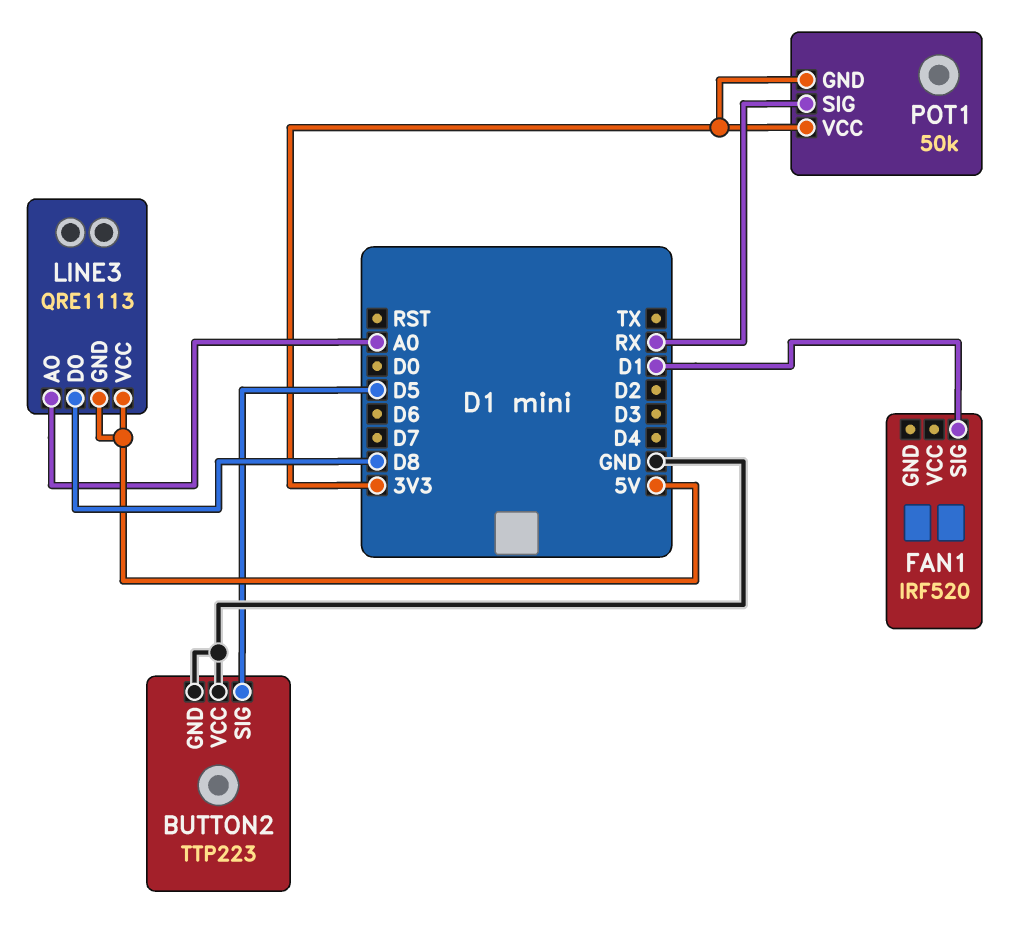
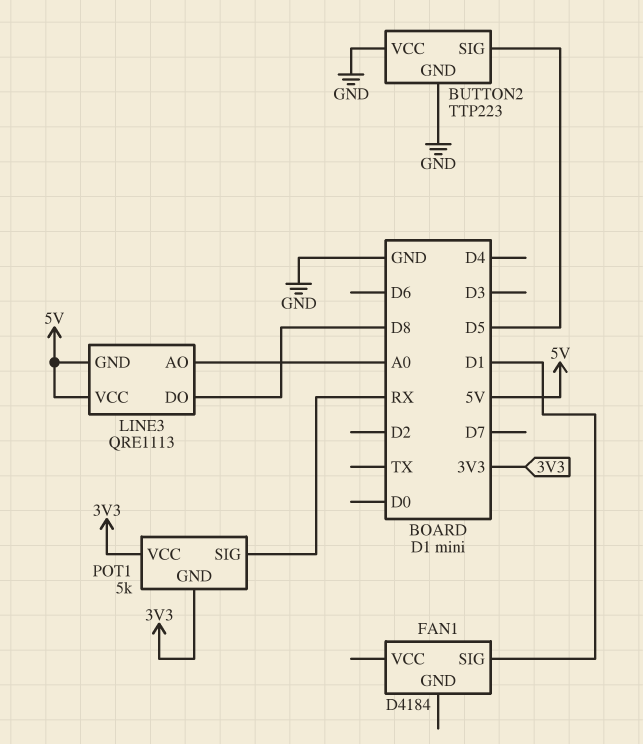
FAN1: IRF520 -> D4184
POT1: 50k -> 5k

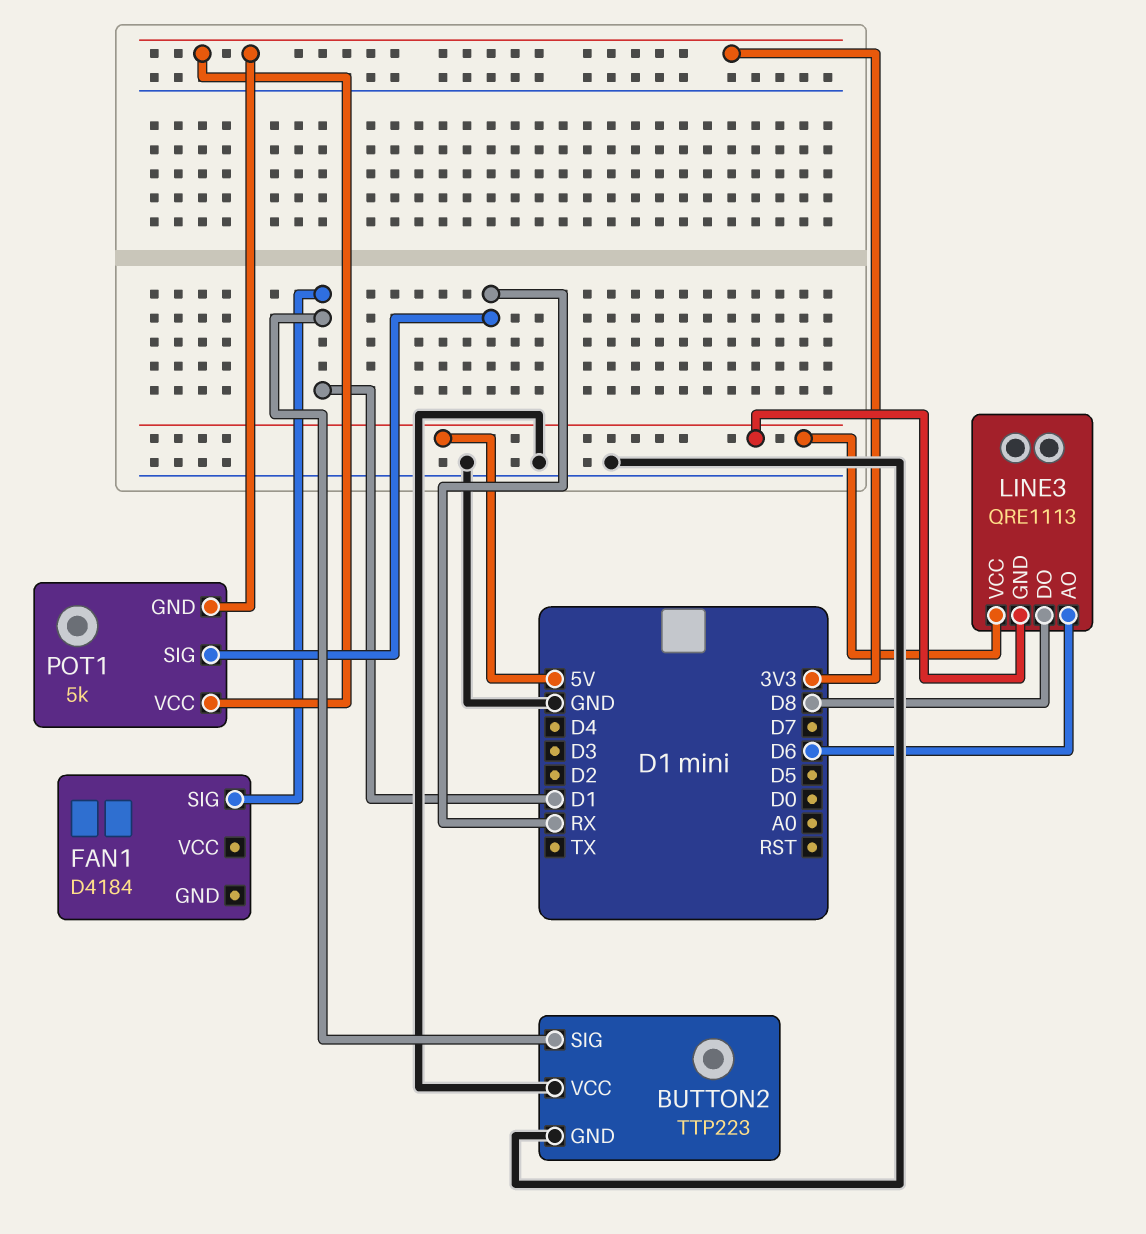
BUTTON2 pin SIG: D5 -> D1
LINE3 pin AO: A0 -> D6

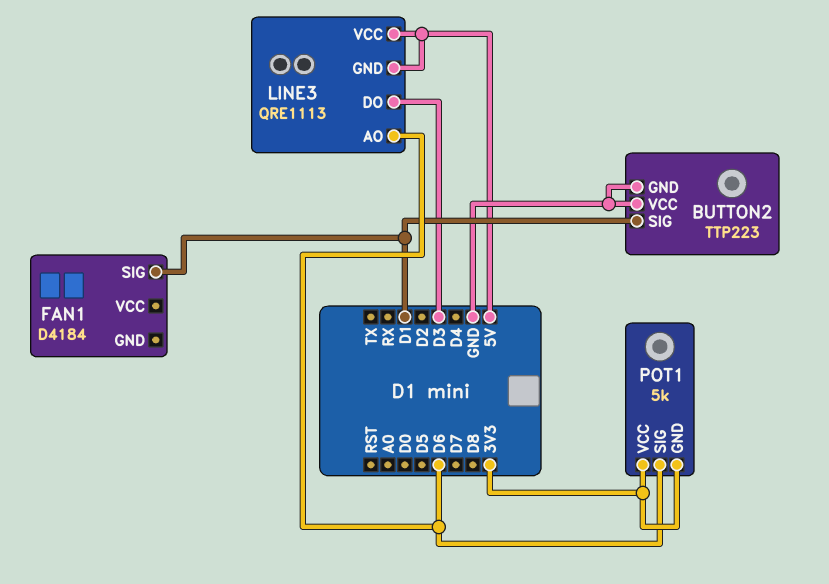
LINE3 pin DO: D8 -> D3
POT1 pin SIG: RX -> D6

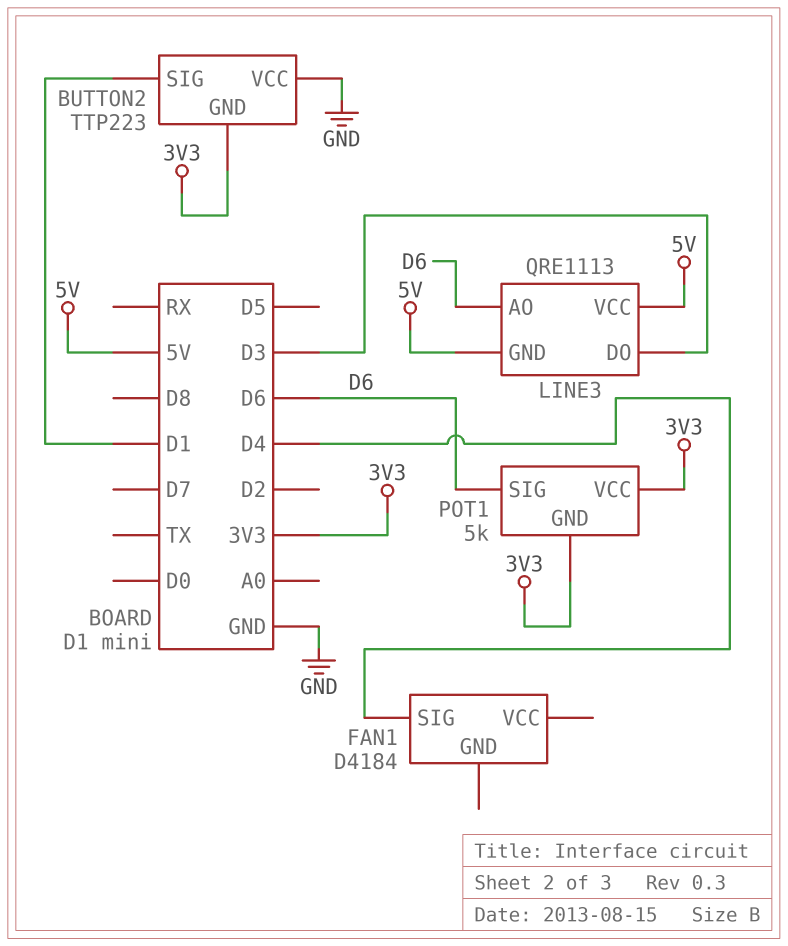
BUTTON2 pin GND: GND -> 3V3
FAN1 pin SIG: D1 -> D4

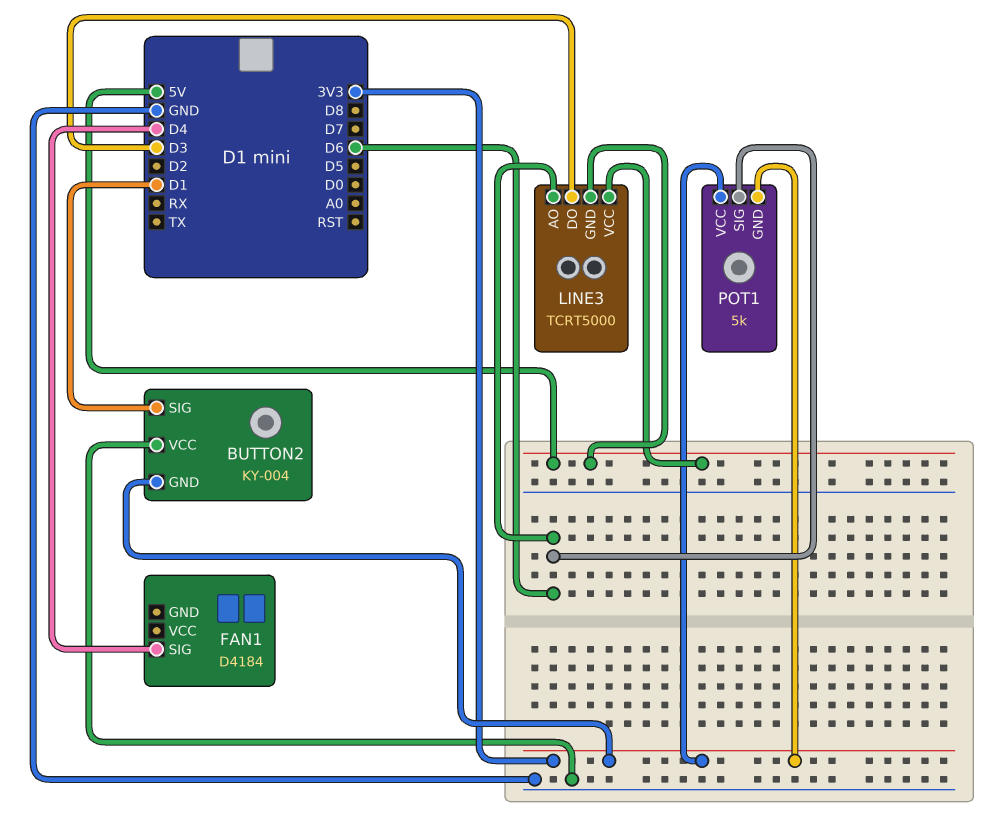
BUTTON2: TTP223 -> KY-004
LINE3: QRE1113 -> TCRT5000

